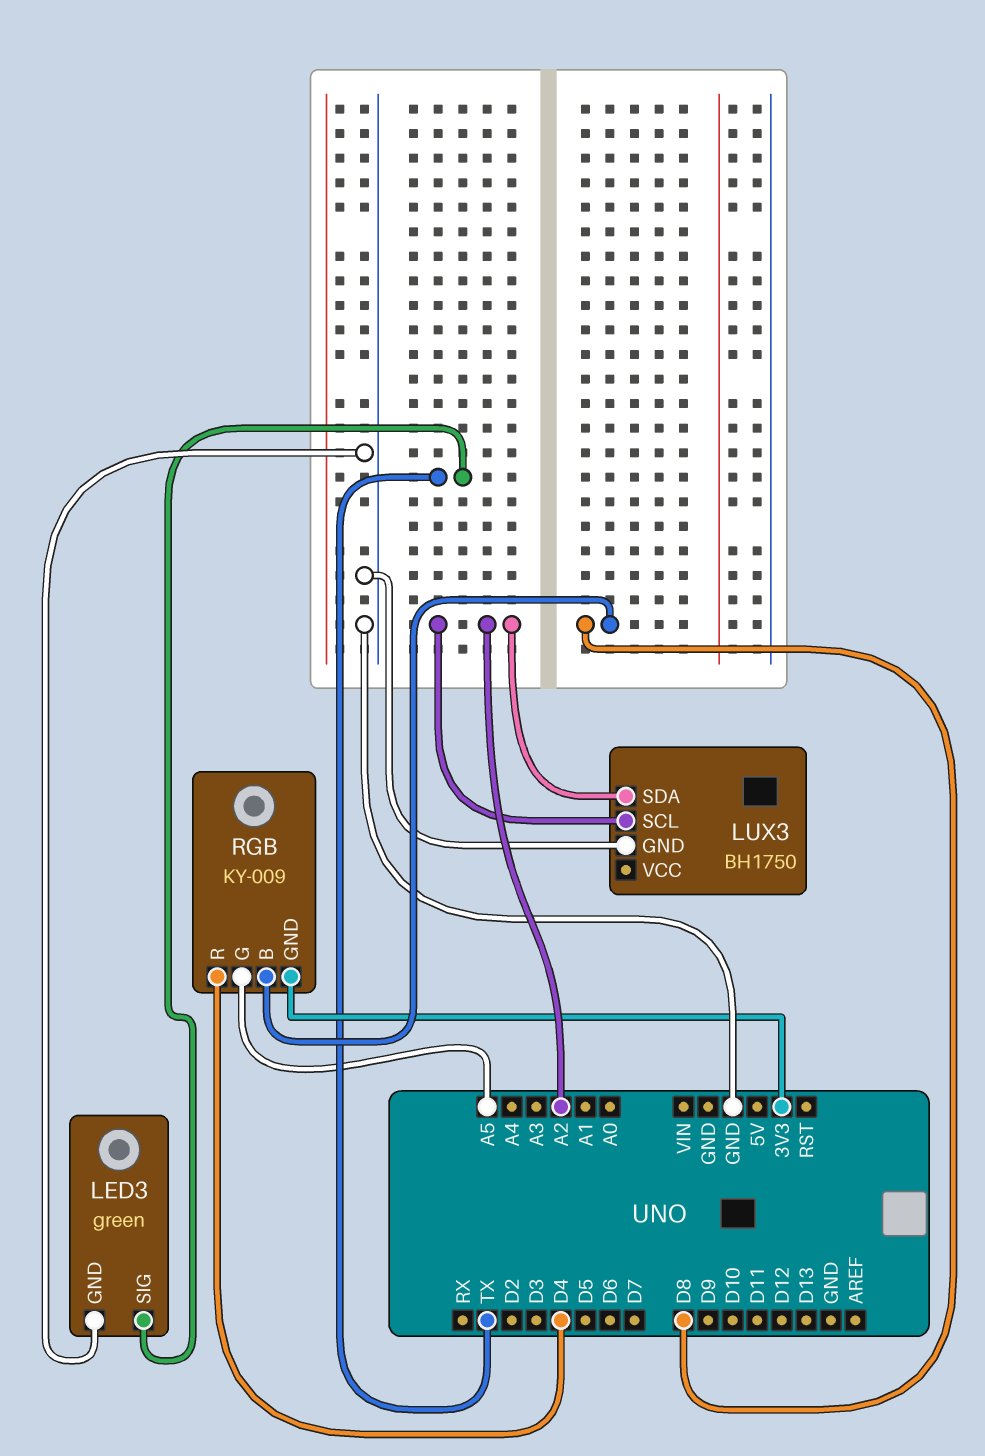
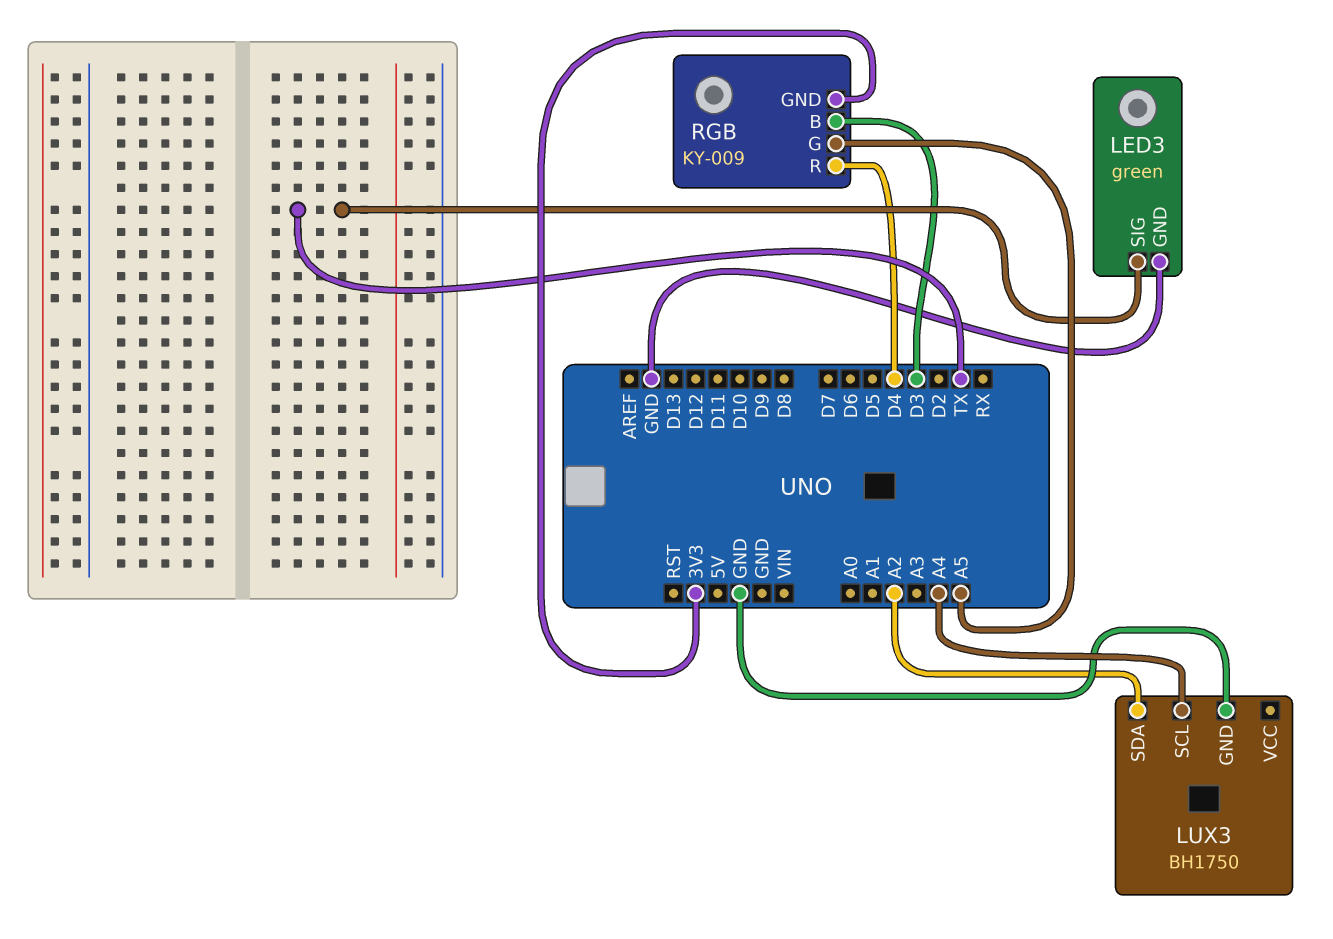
LUX3 pin SCL: A2 -> A4
RGB pin B: D8 -> D3

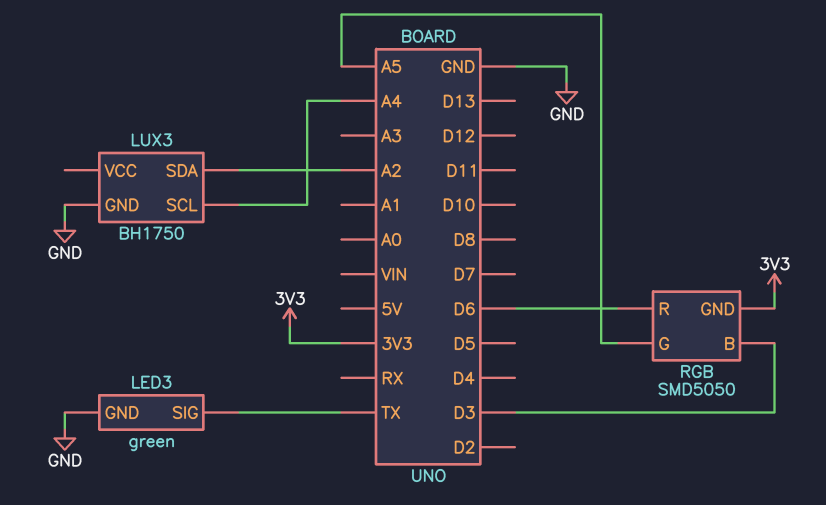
RGB: KY-009 -> SMD5050
RGB pin R: D4 -> D6

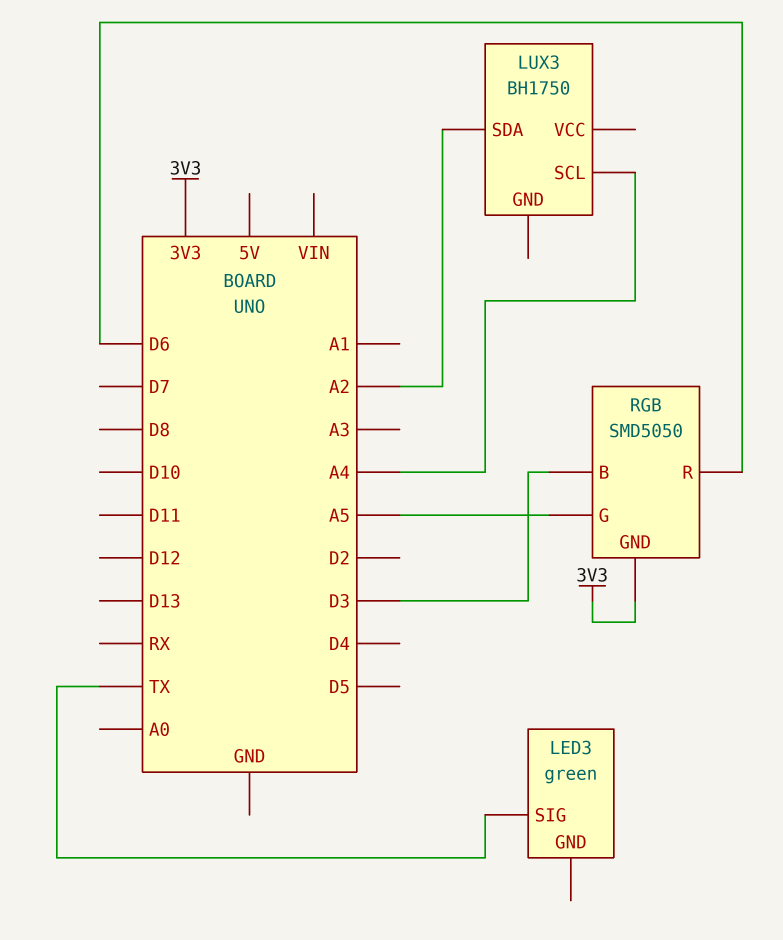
LED3 pin GND: GND -> none
LUX3 pin GND: GND -> none

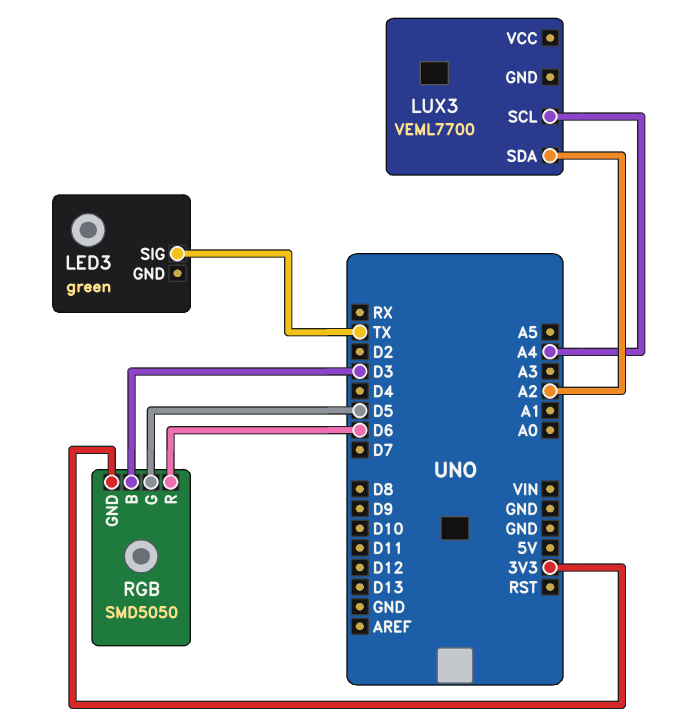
LUX3: BH1750 -> VEML7700
RGB pin G: A5 -> D5

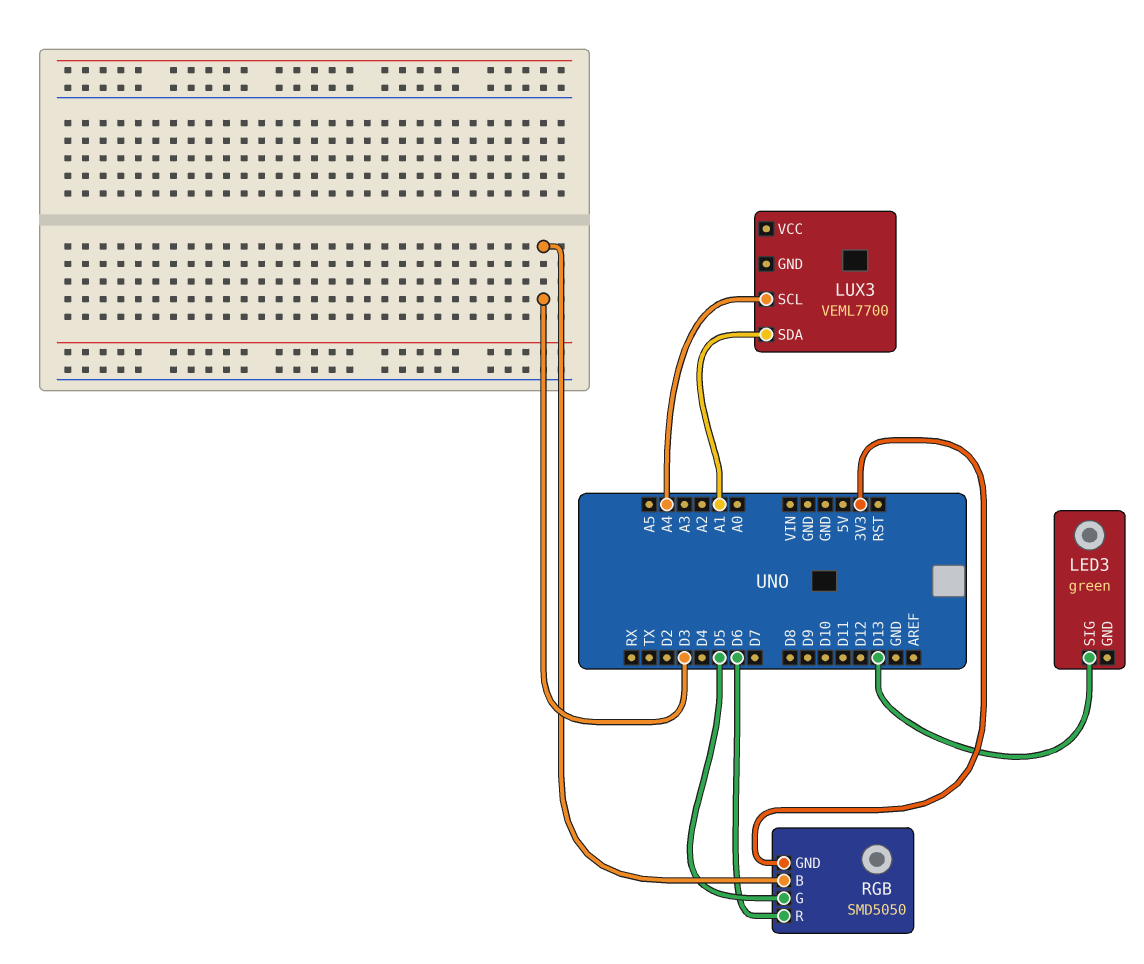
LED3 pin SIG: TX -> D13
LUX3 pin SDA: A2 -> A1

